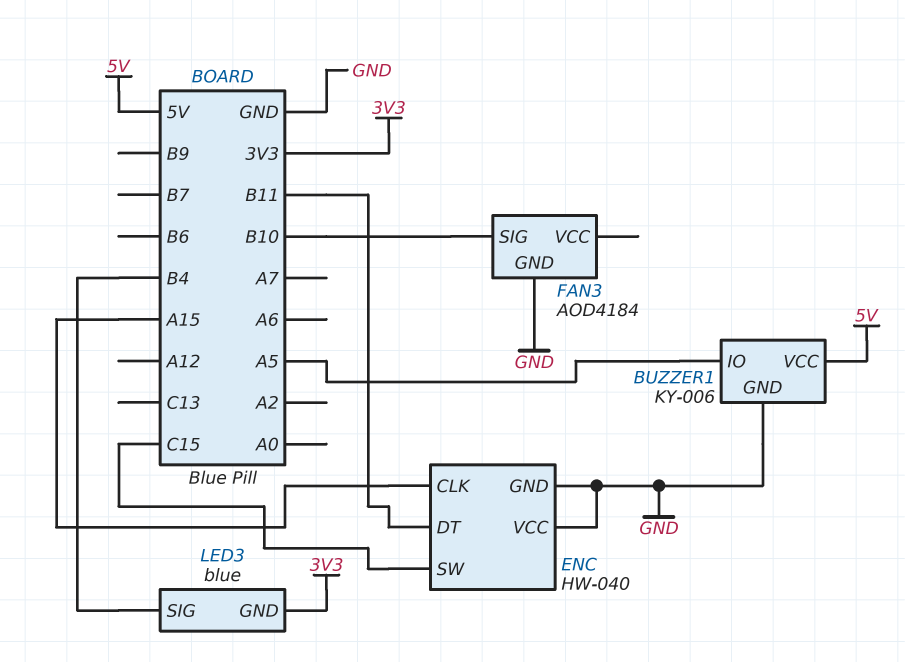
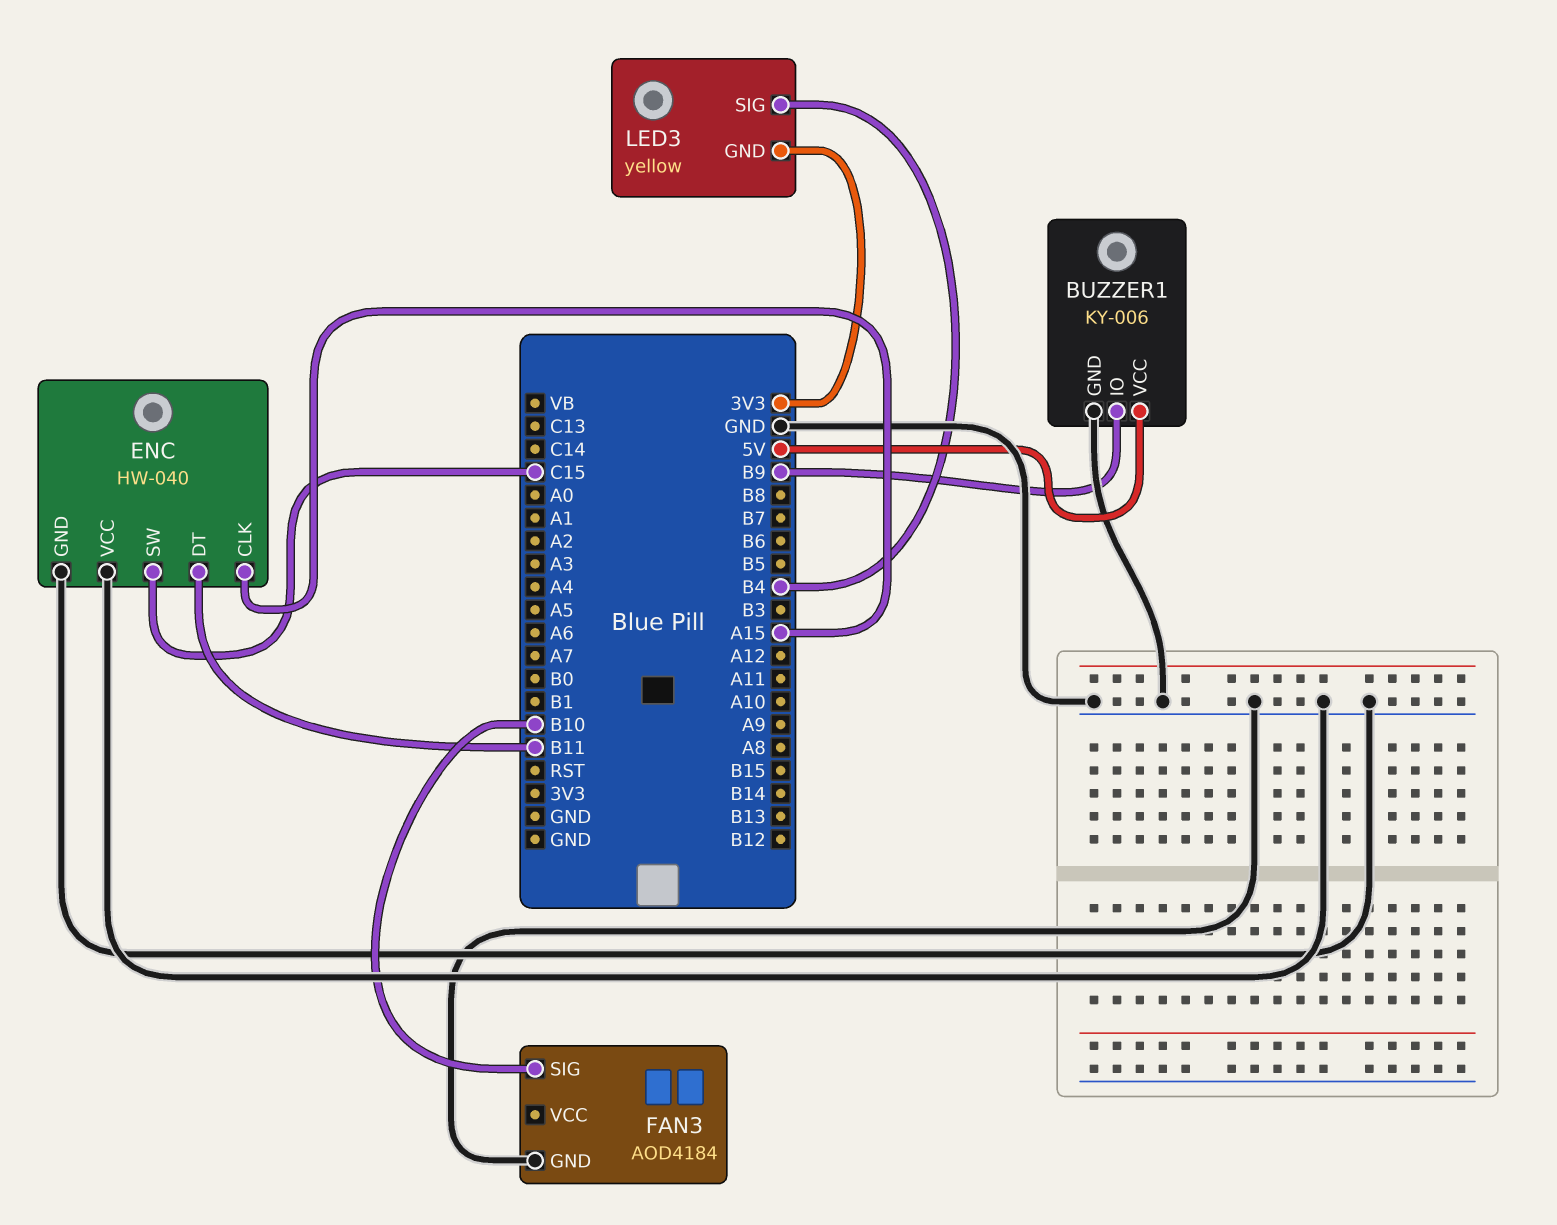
BUZZER1 pin IO: A5 -> B9
LED3: blue -> yellow

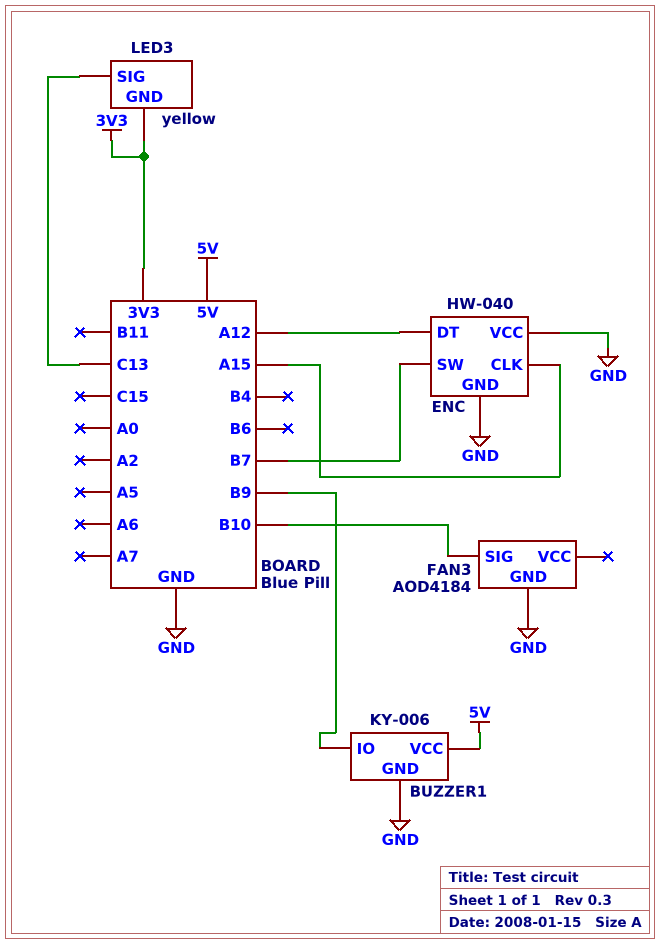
ENC pin DT: B11 -> A12
ENC pin SW: C15 -> B7
LED3 pin SIG: B4 -> C13

